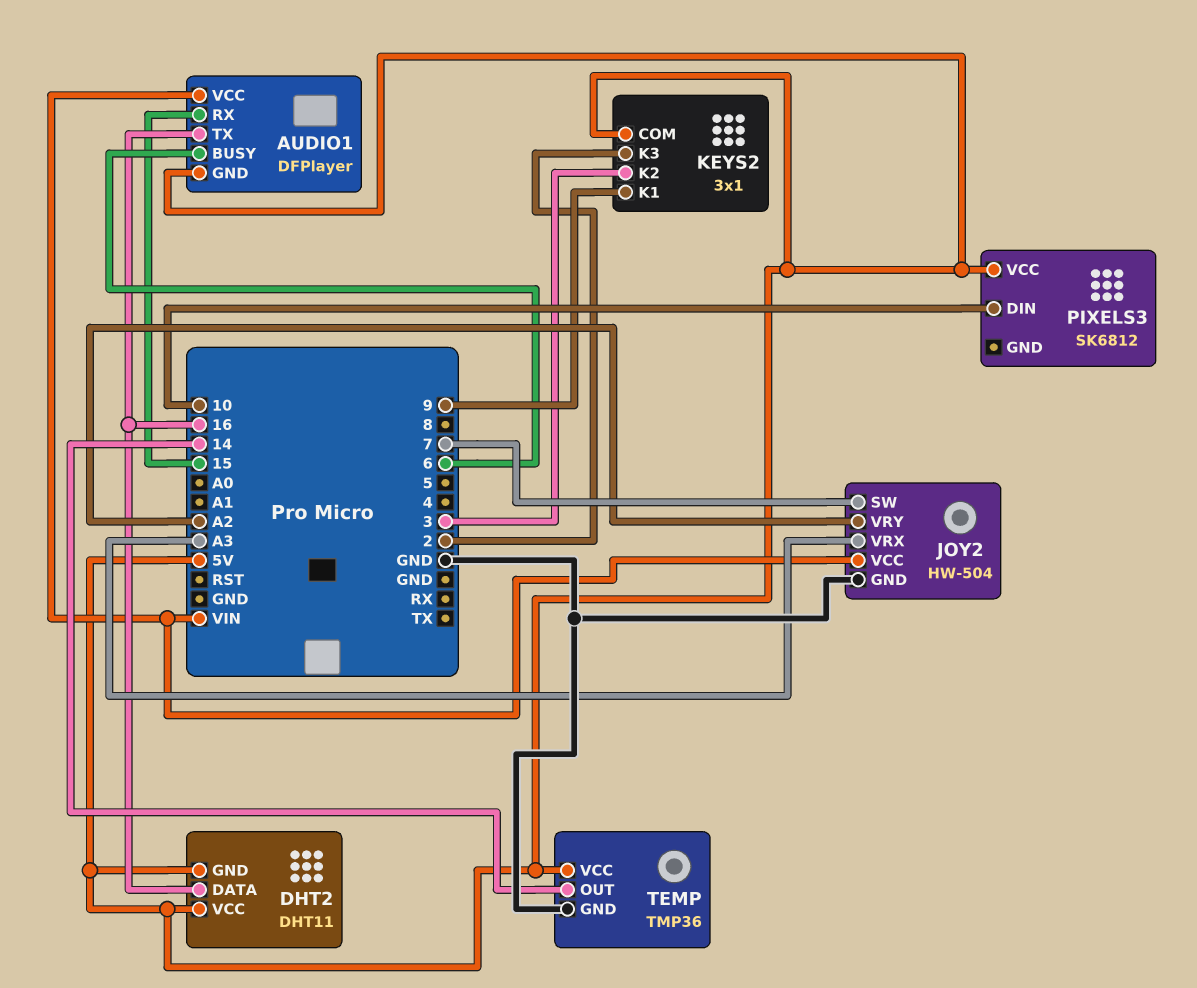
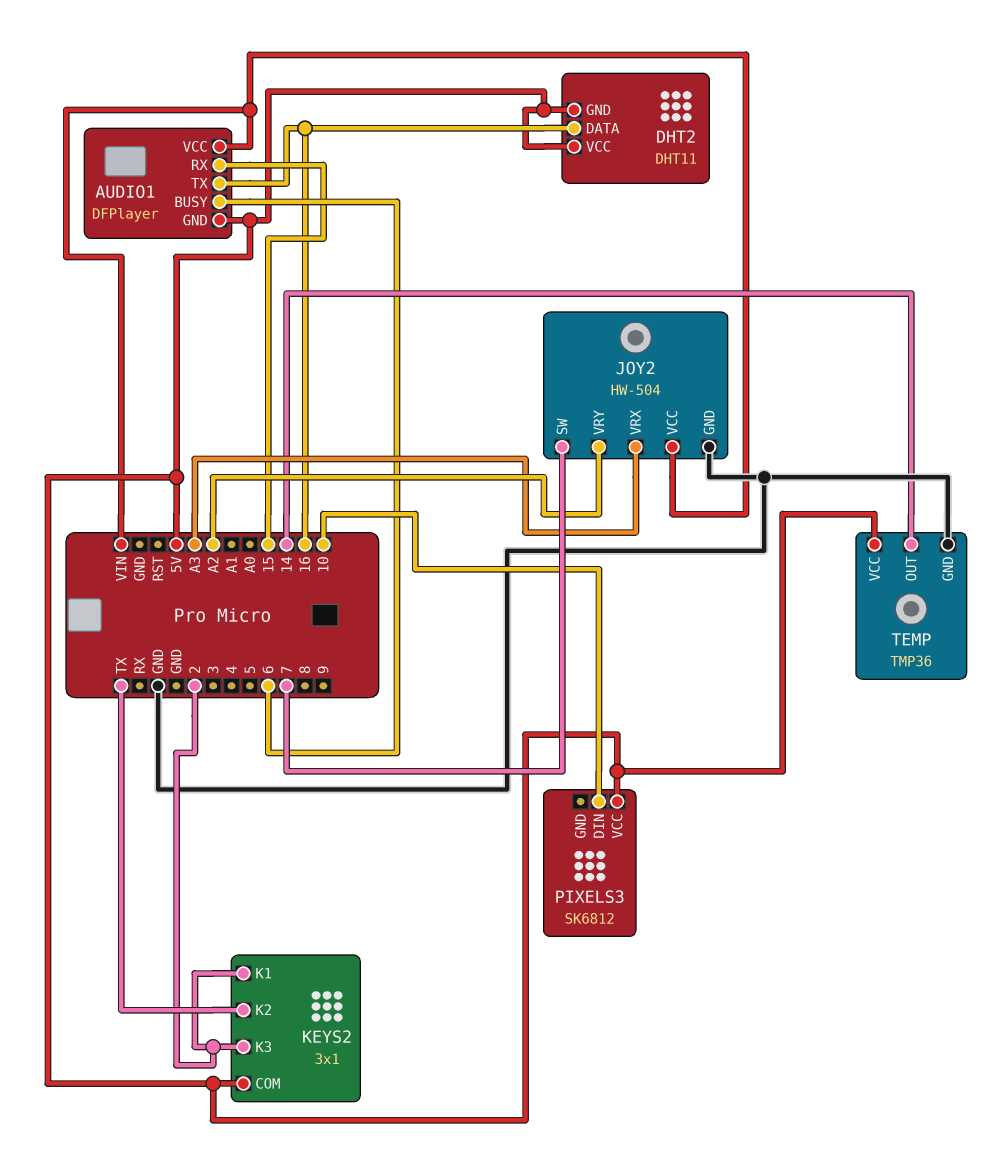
KEYS2 pin K1: 9 -> 2
KEYS2 pin K2: 3 -> TX

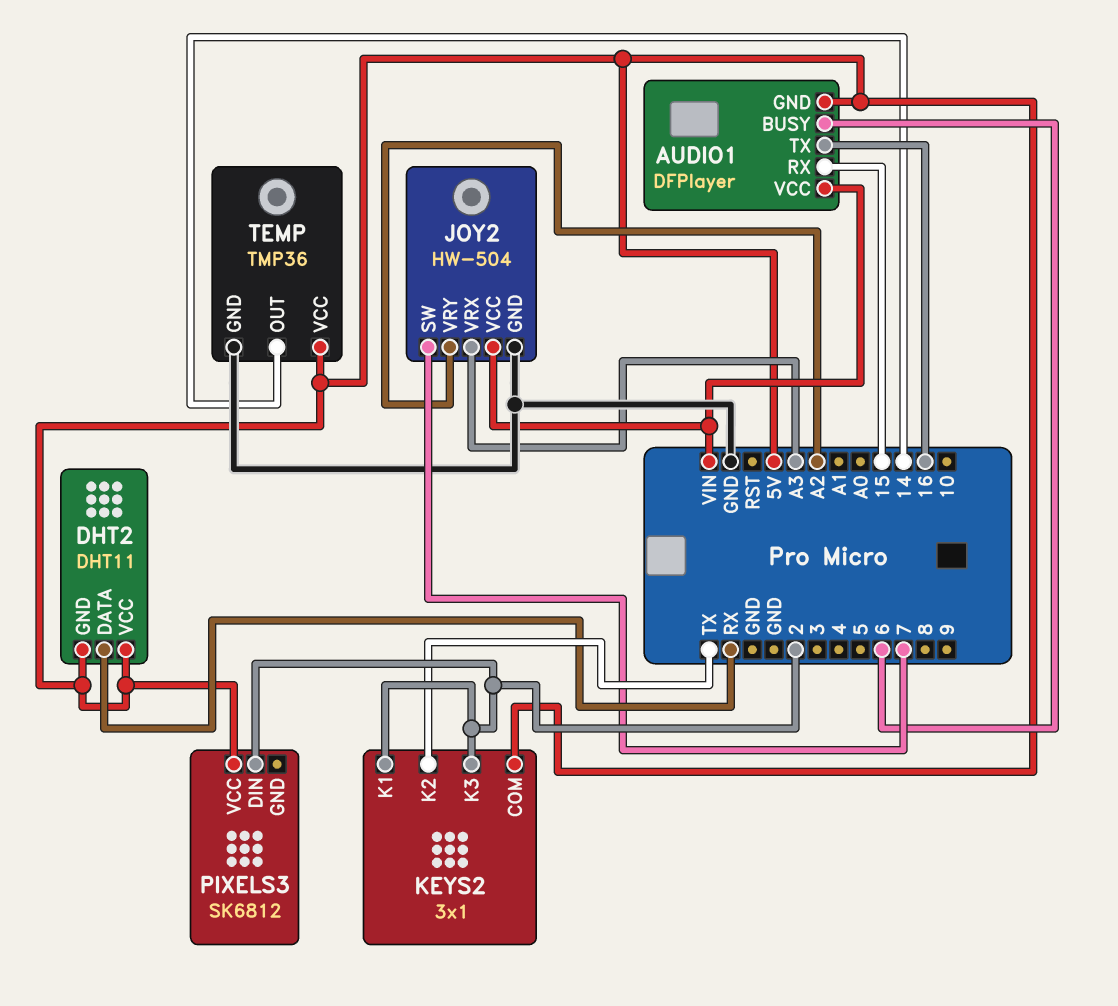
DHT2 pin DATA: 16 -> RX
PIXELS3 pin DIN: 10 -> 2

